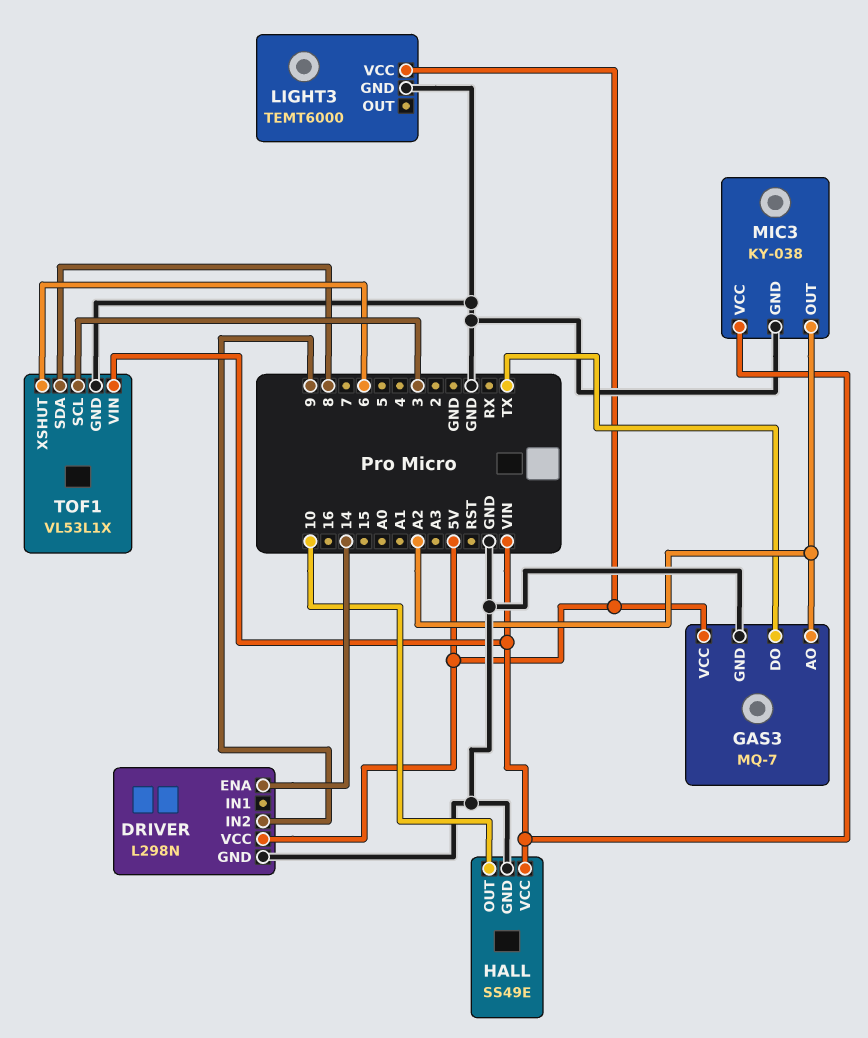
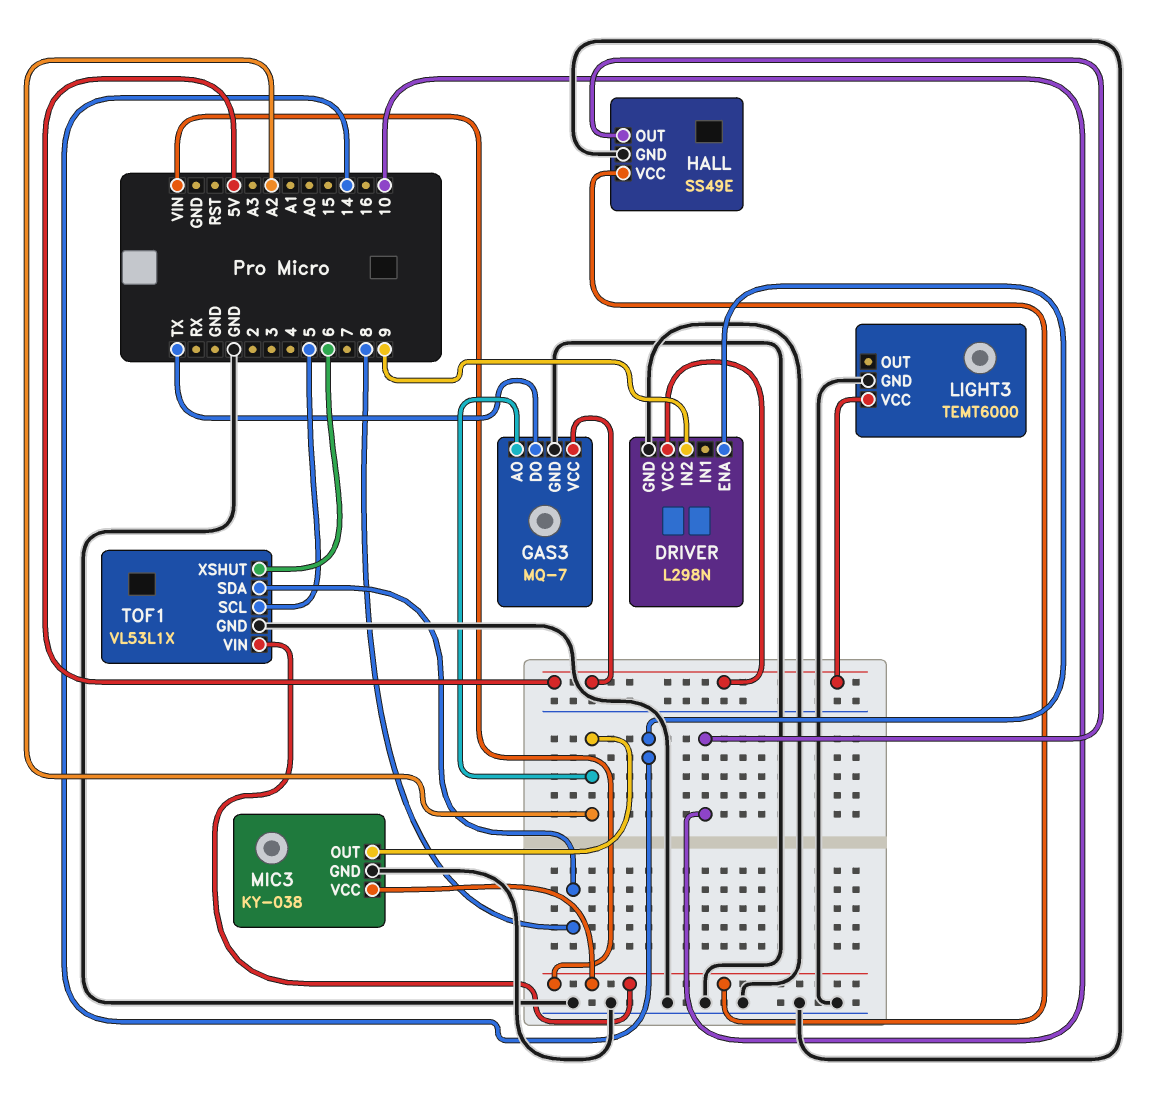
TOF1 pin SCL: 3 -> 5

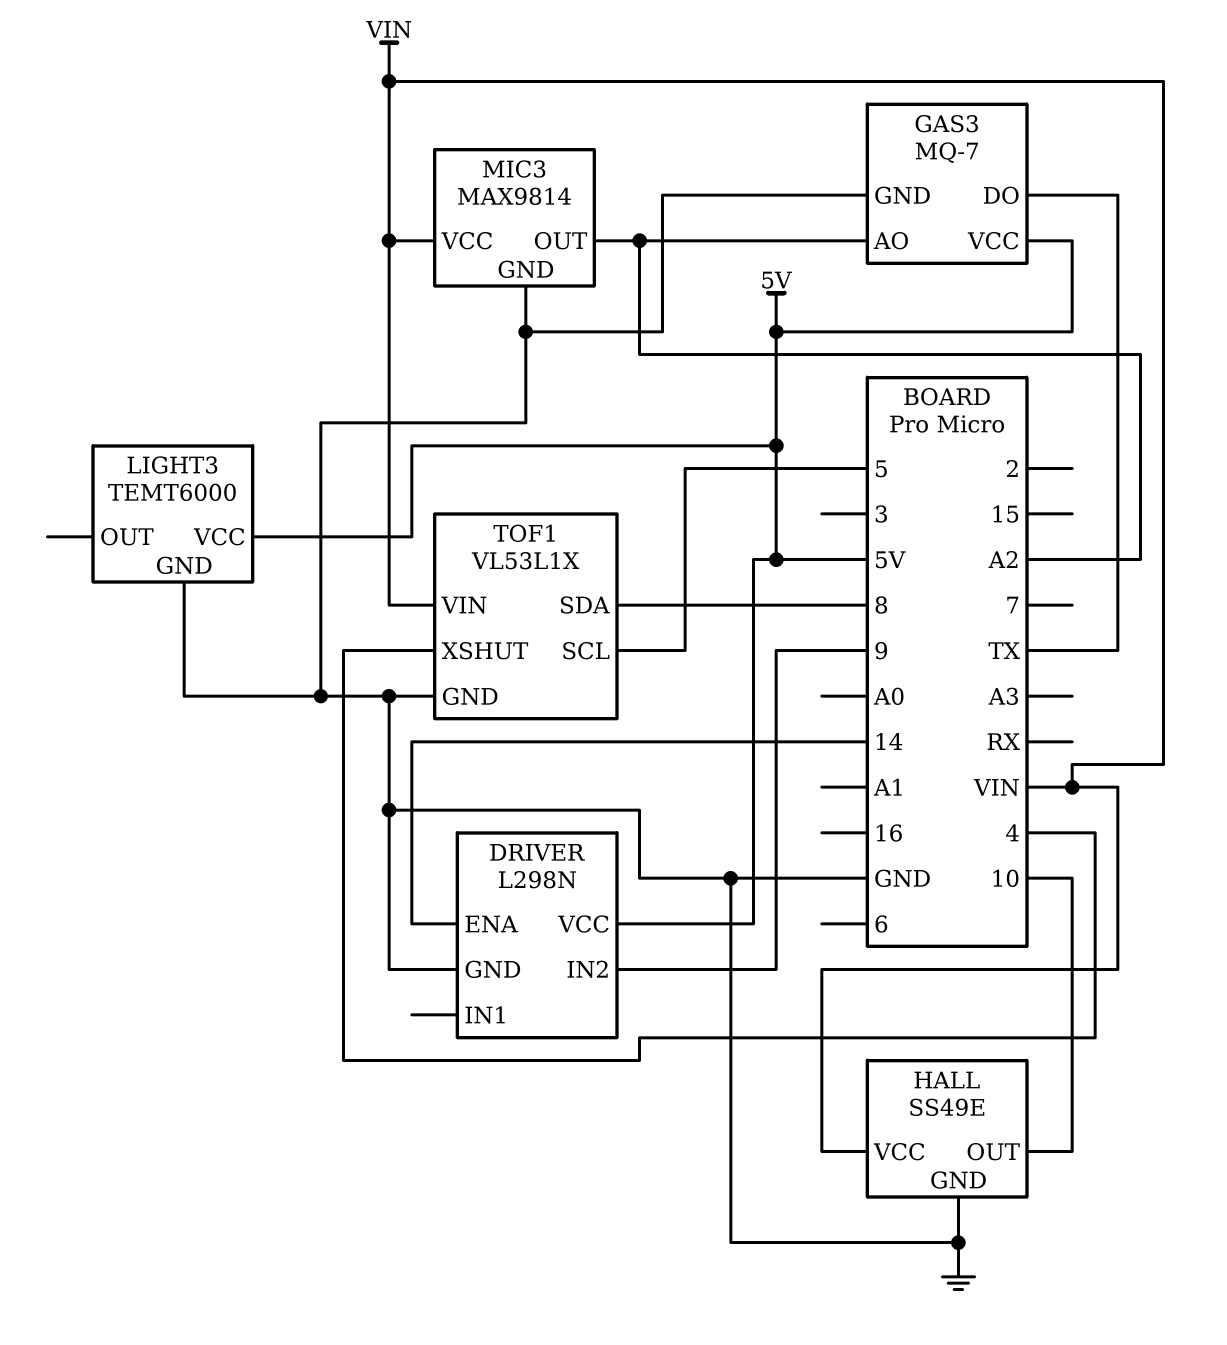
MIC3: KY-038 -> MAX9814
TOF1 pin XSHUT: 6 -> 4

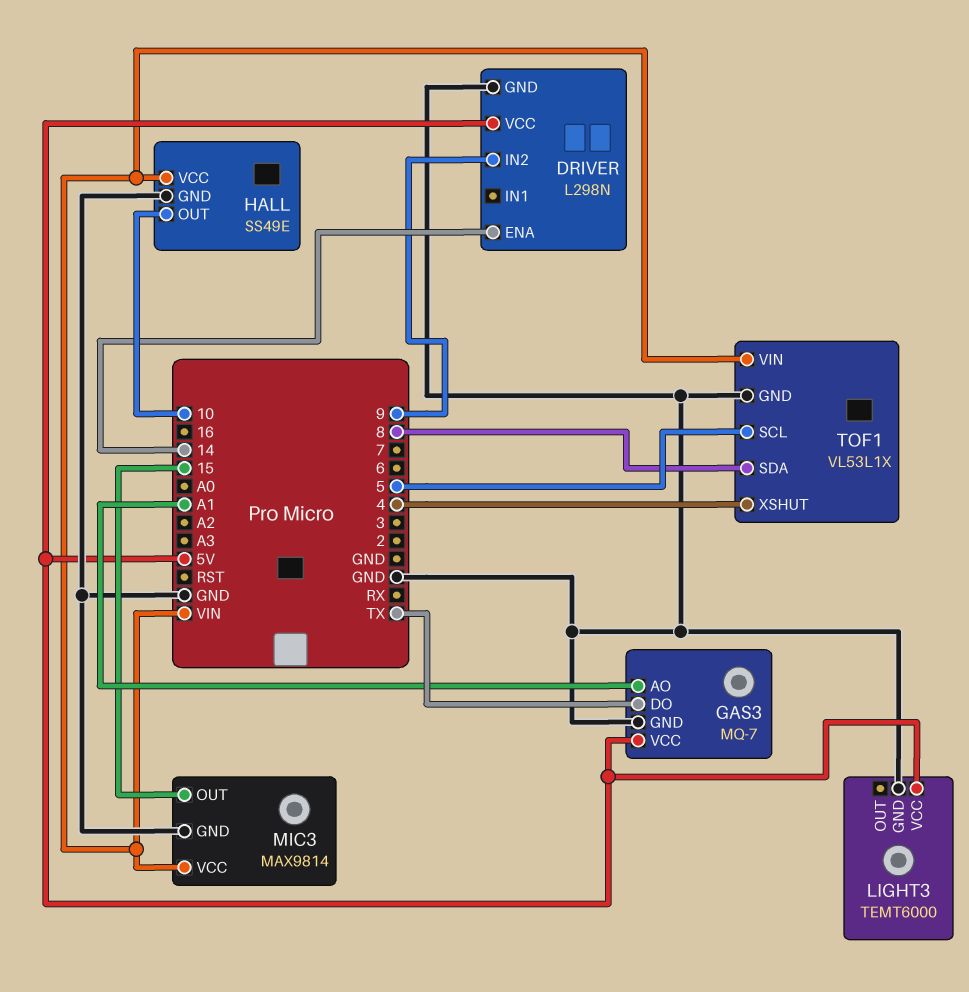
GAS3 pin AO: A2 -> A1
MIC3 pin OUT: A2 -> 15

